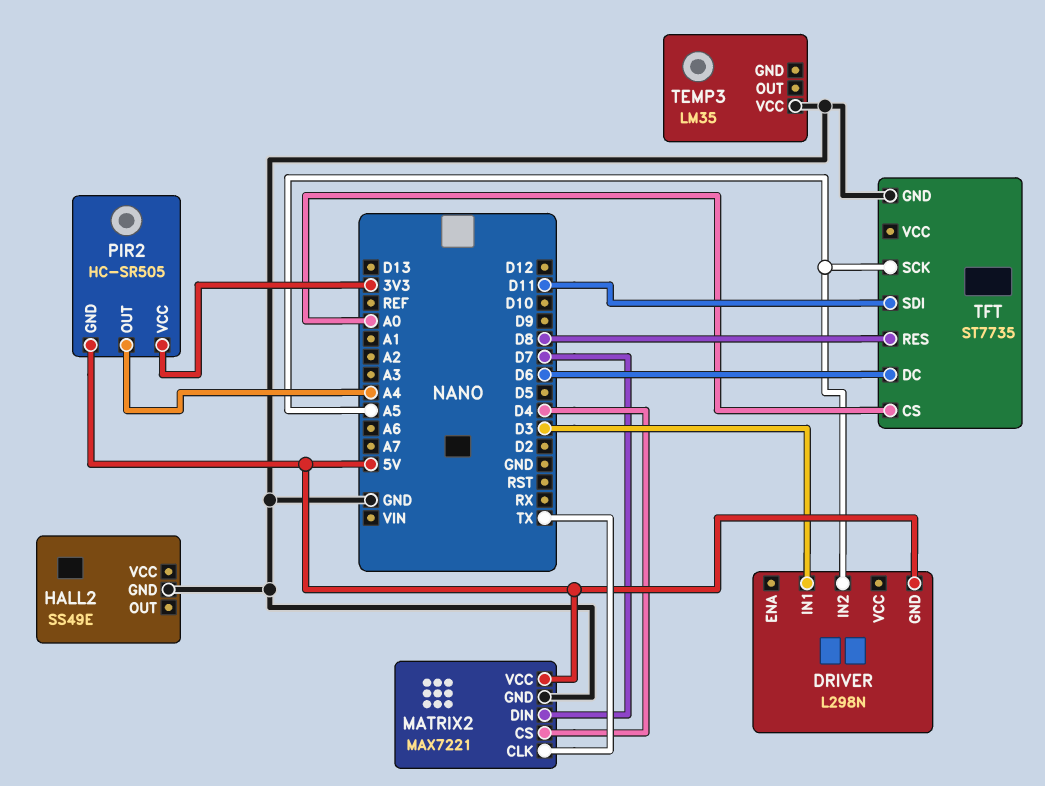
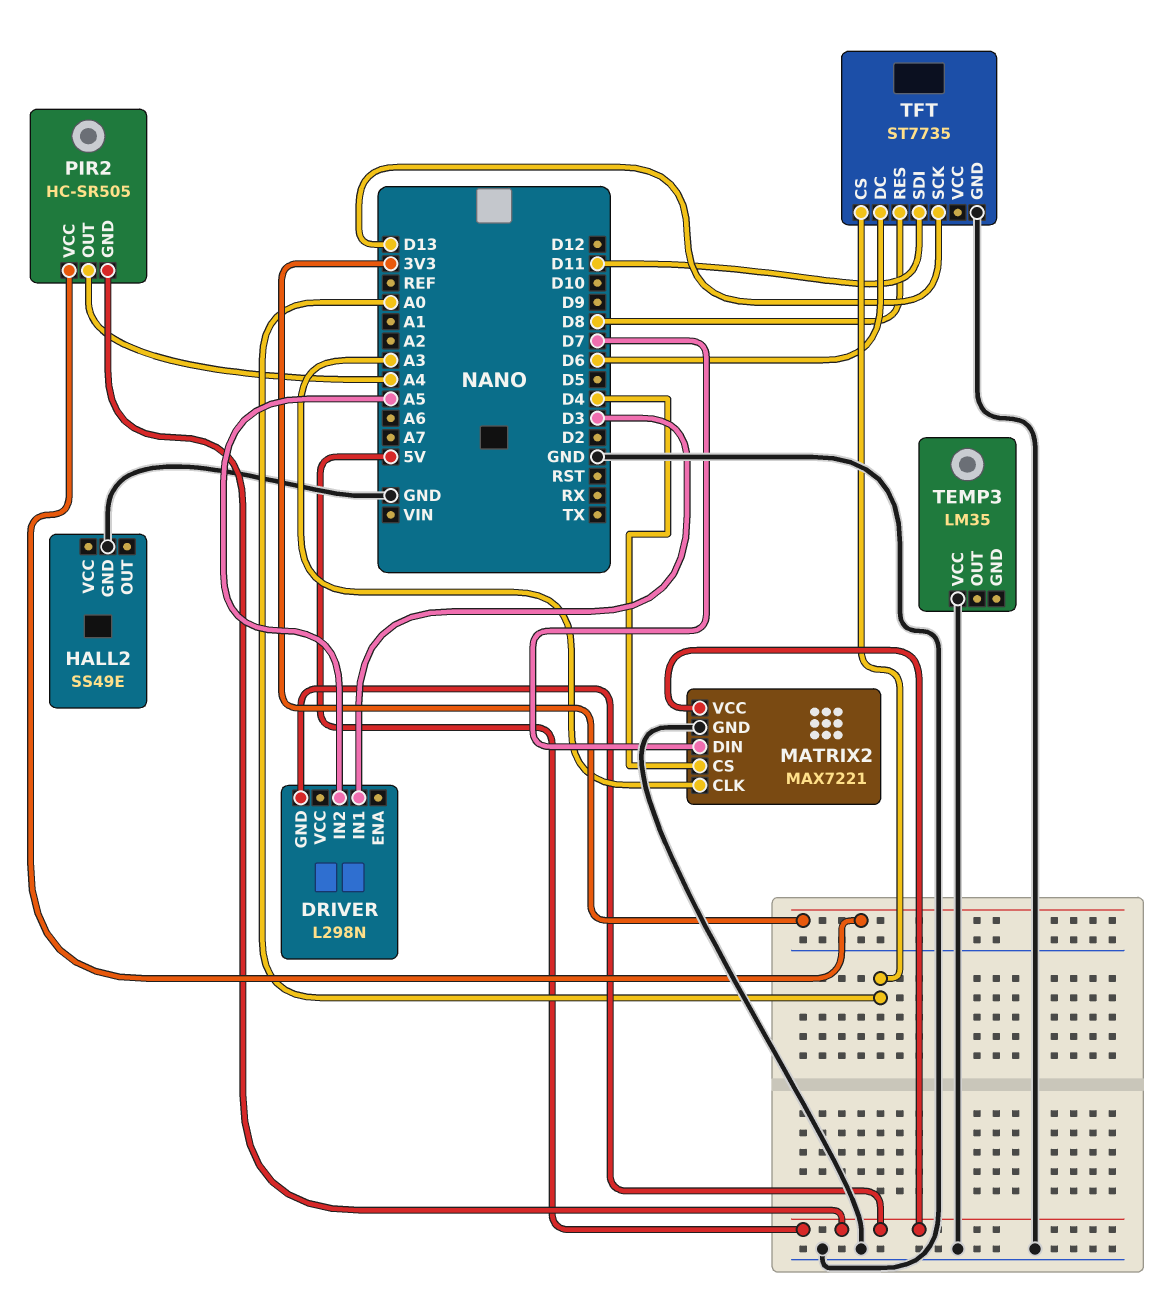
MATRIX2 pin CLK: TX -> A3
TFT pin SCK: A5 -> D13

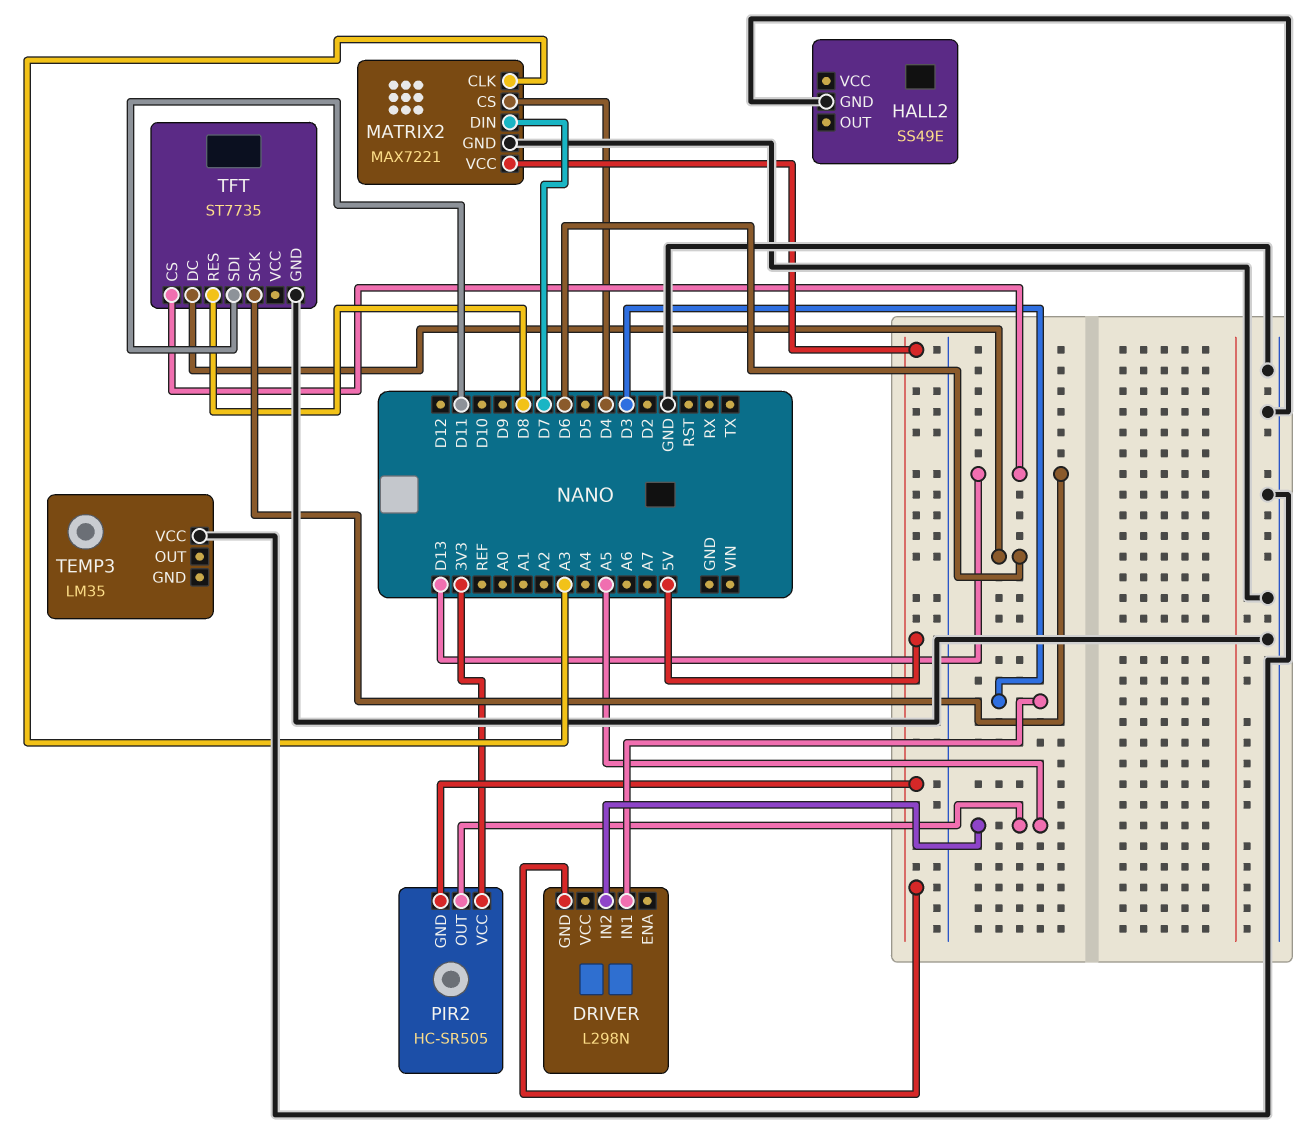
PIR2 pin OUT: A4 -> A5
TFT pin CS: A0 -> D13

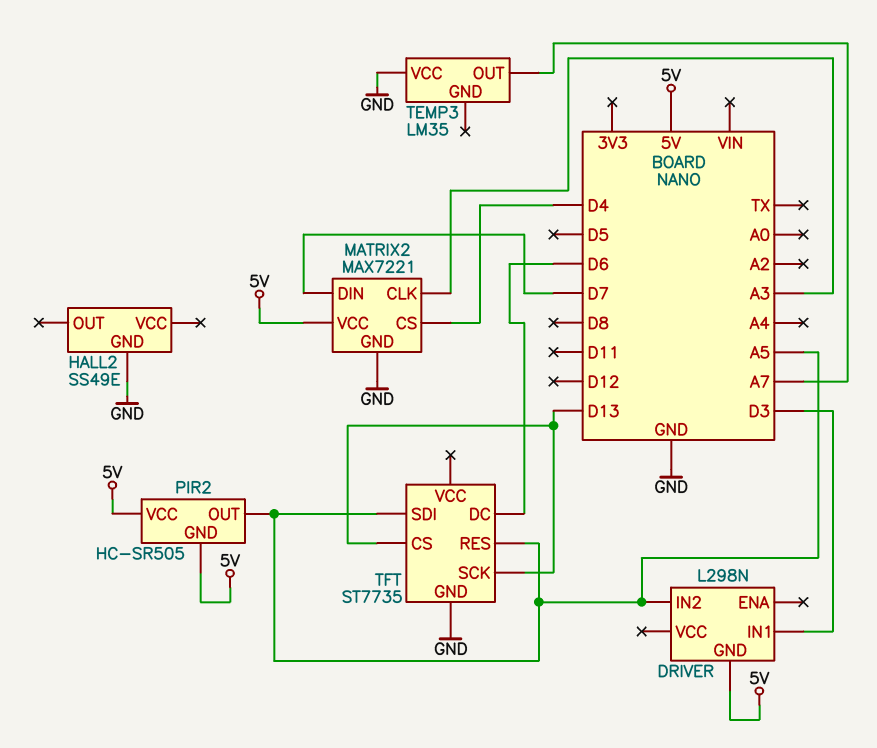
PIR2 pin VCC: 3V3 -> 5V
TEMP3 pin OUT: none -> A7
TFT pin RES: D8 -> A5
TFT pin SDI: D11 -> A5

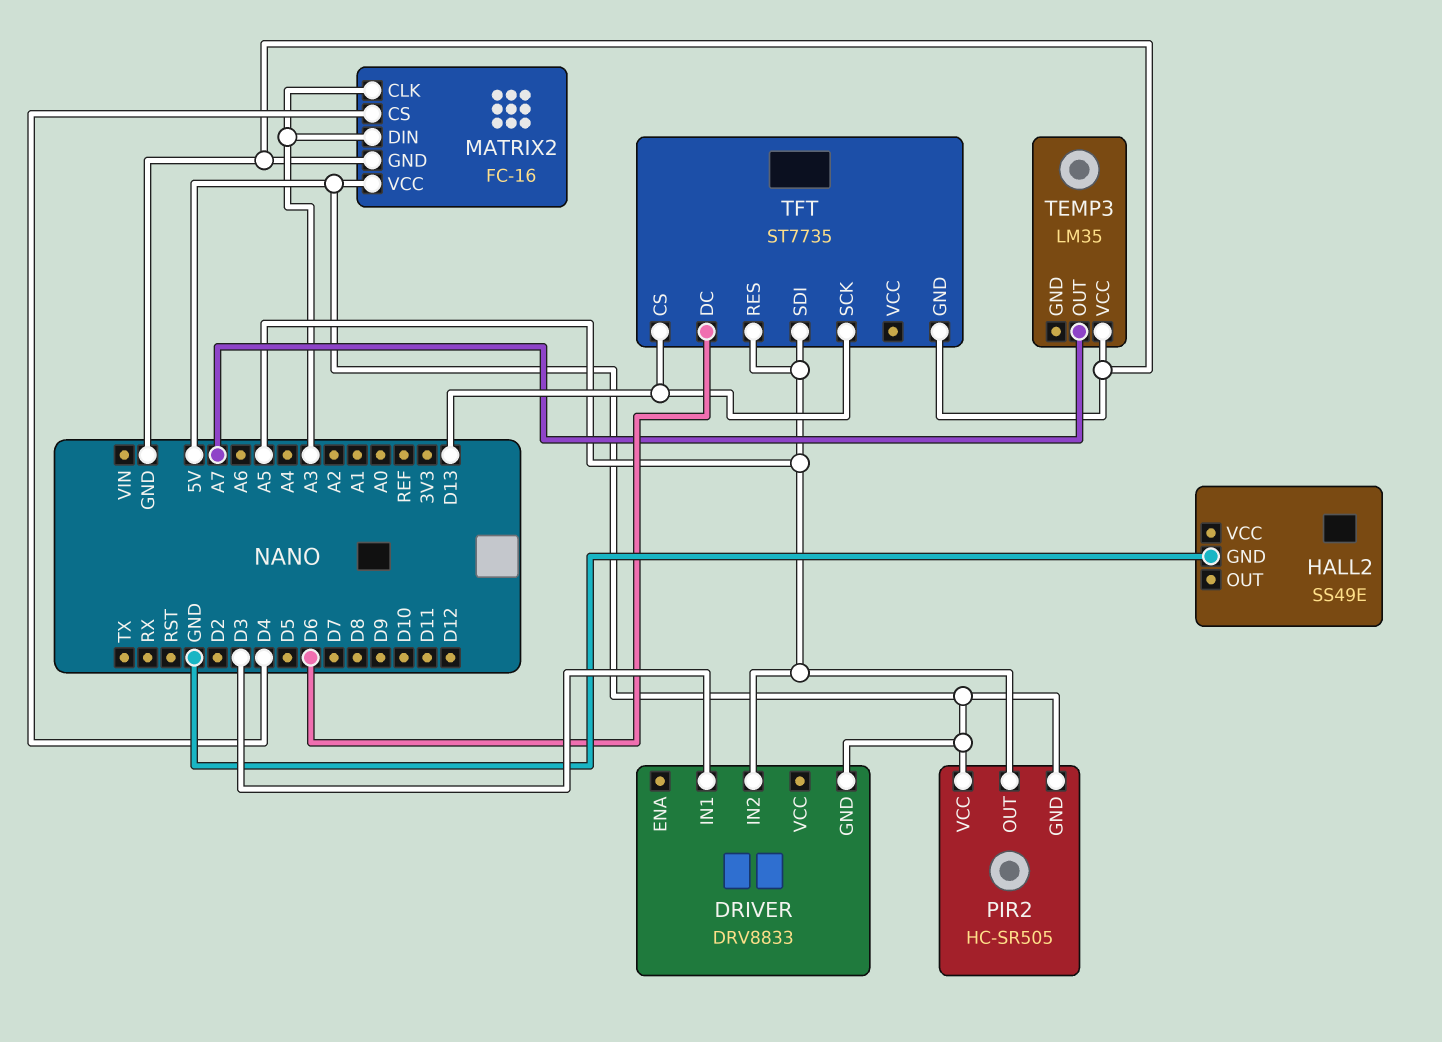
DRIVER: L298N -> DRV8833
MATRIX2: MAX7221 -> FC-16
MATRIX2 pin DIN: D7 -> A3

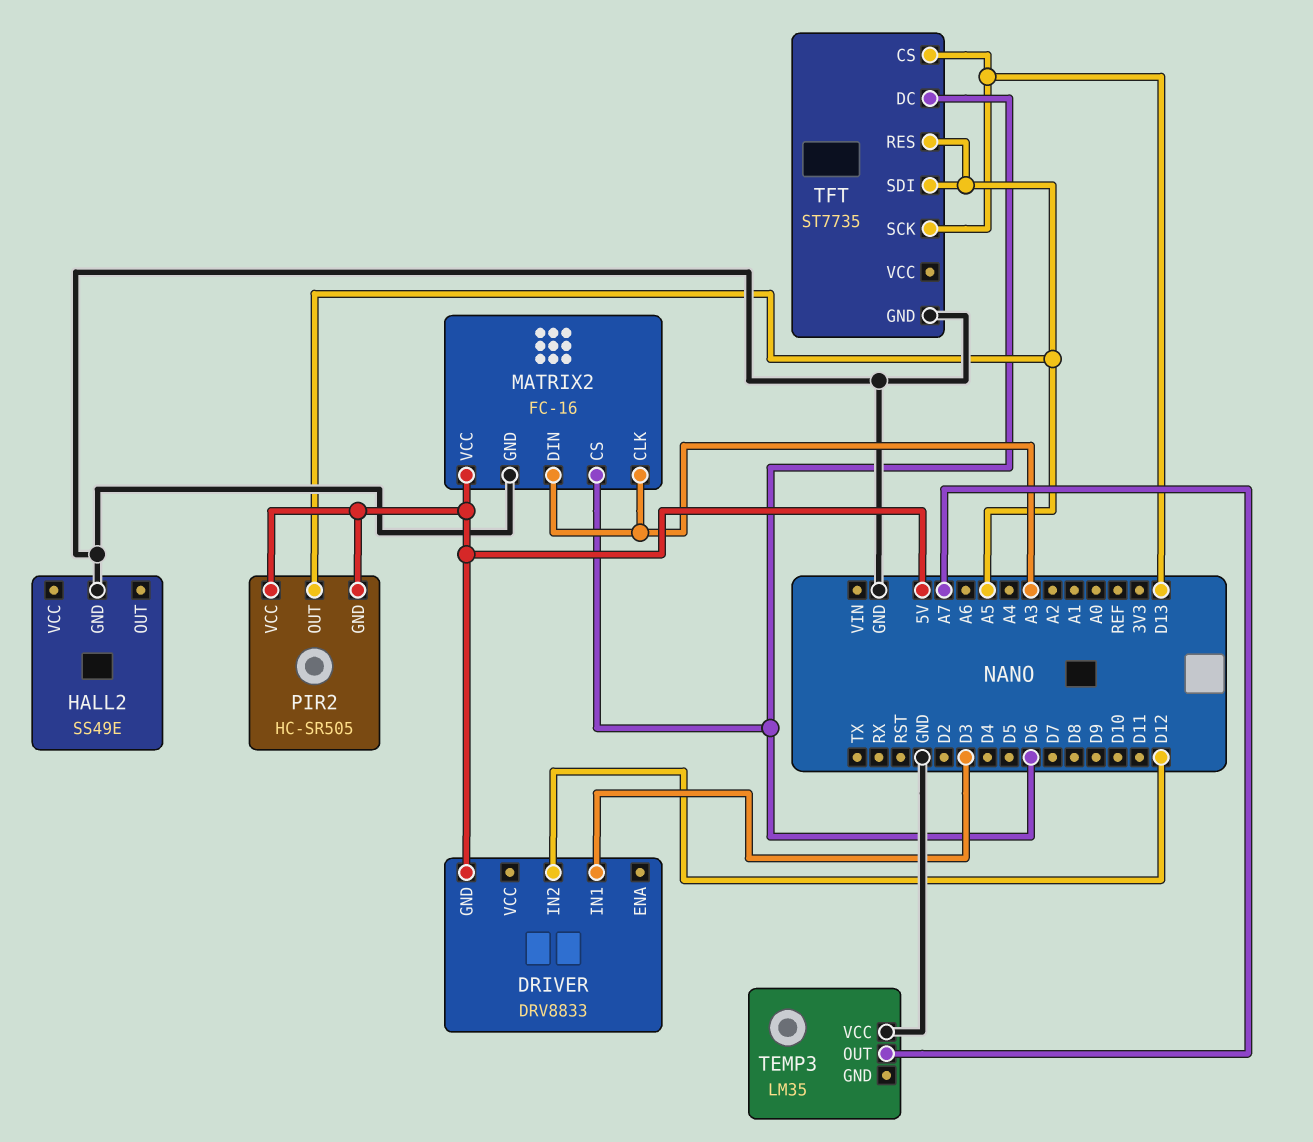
DRIVER pin IN2: A5 -> D12
MATRIX2 pin CS: D4 -> D6

